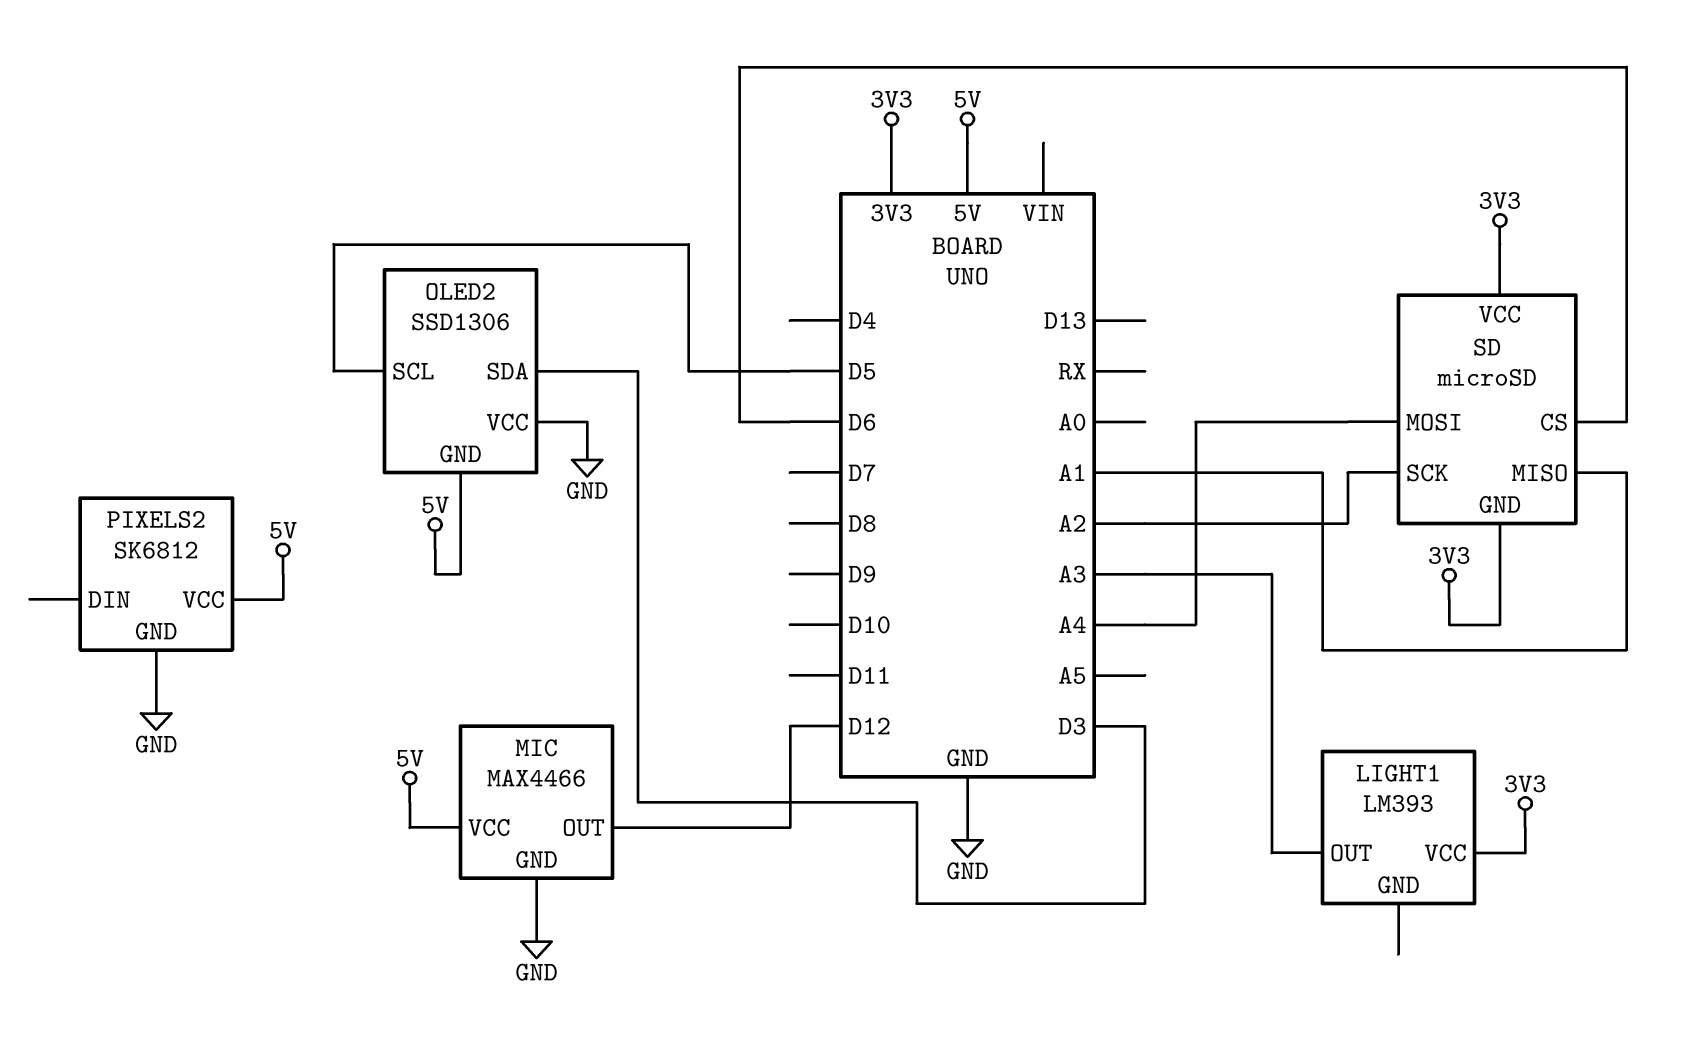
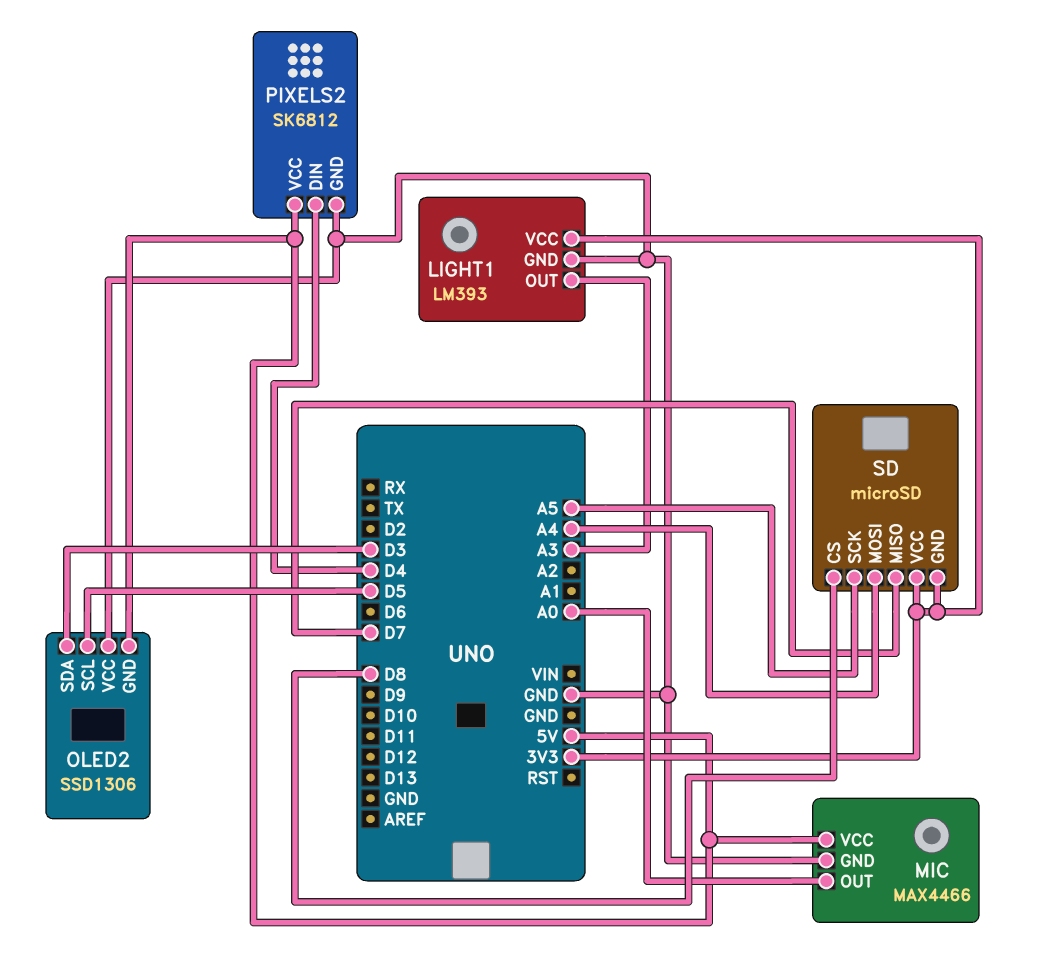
LIGHT1 pin GND: none -> GND
MIC pin OUT: D12 -> A0
PIXELS2 pin DIN: none -> D4
SD pin CS: D6 -> D8
SD pin MISO: A1 -> D7
SD pin SCK: A2 -> A5

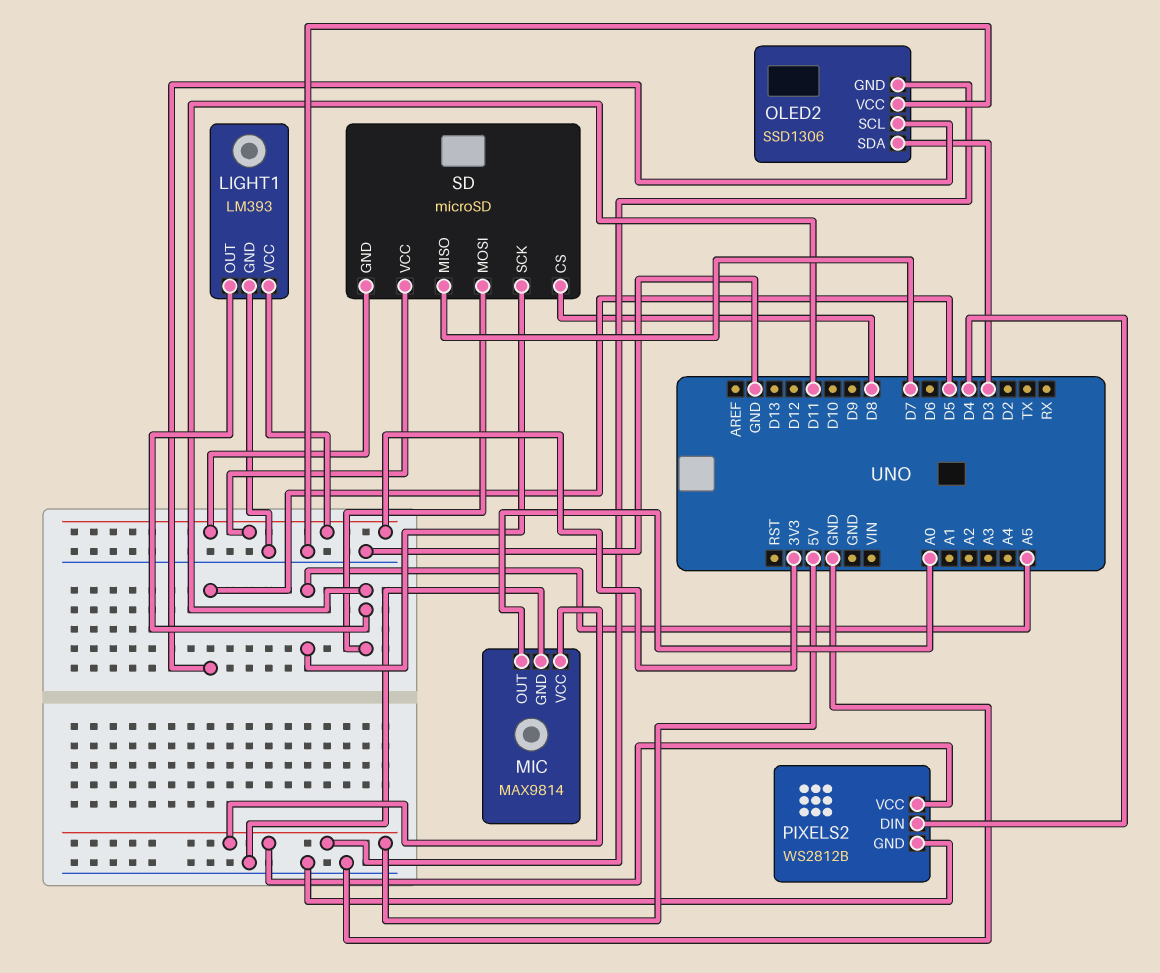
LIGHT1 pin OUT: A3 -> D11
MIC: MAX4466 -> MAX9814
PIXELS2: SK6812 -> WS2812B
SD pin MOSI: A4 -> D11

